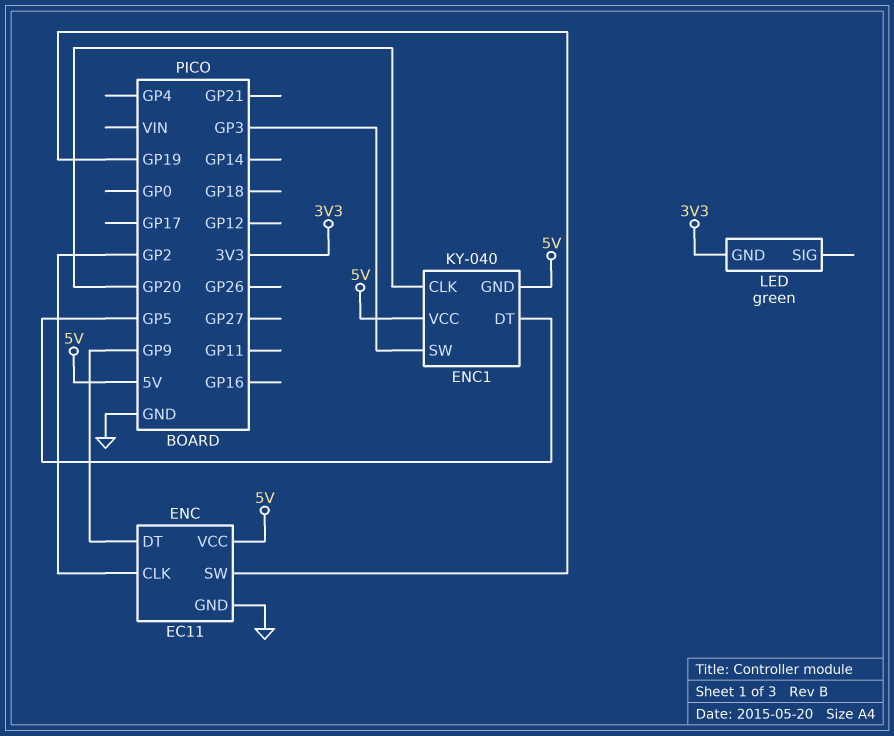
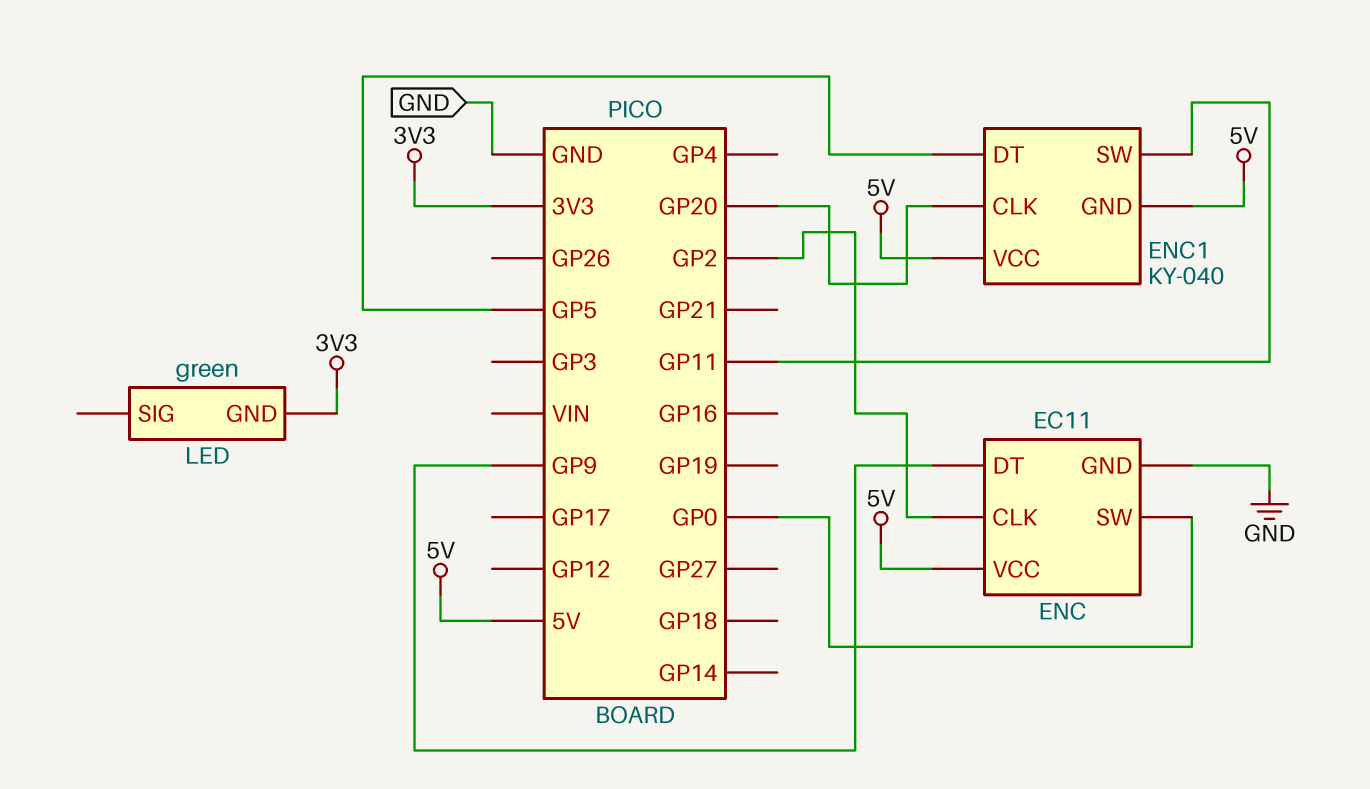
ENC pin SW: GP19 -> GP0
ENC1 pin SW: GP3 -> GP11

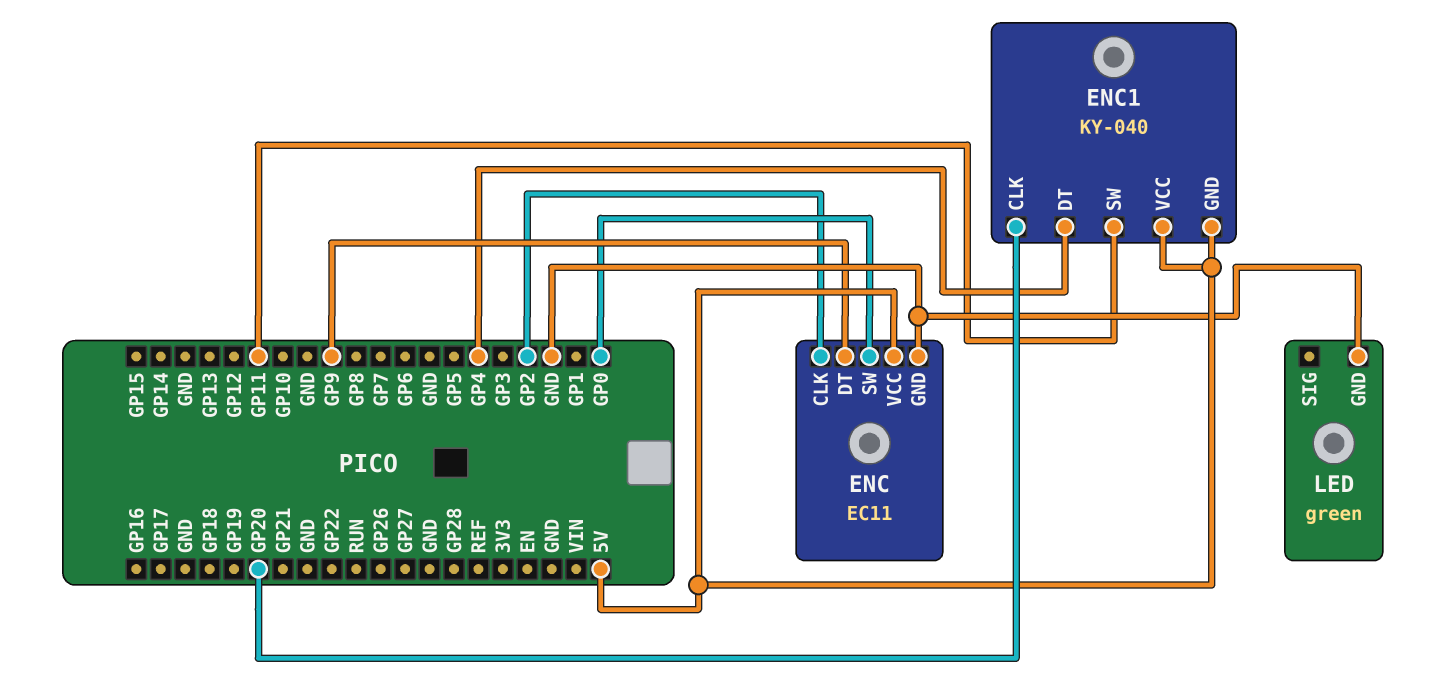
ENC1 pin DT: GP5 -> GP4
LED pin GND: 3V3 -> GND

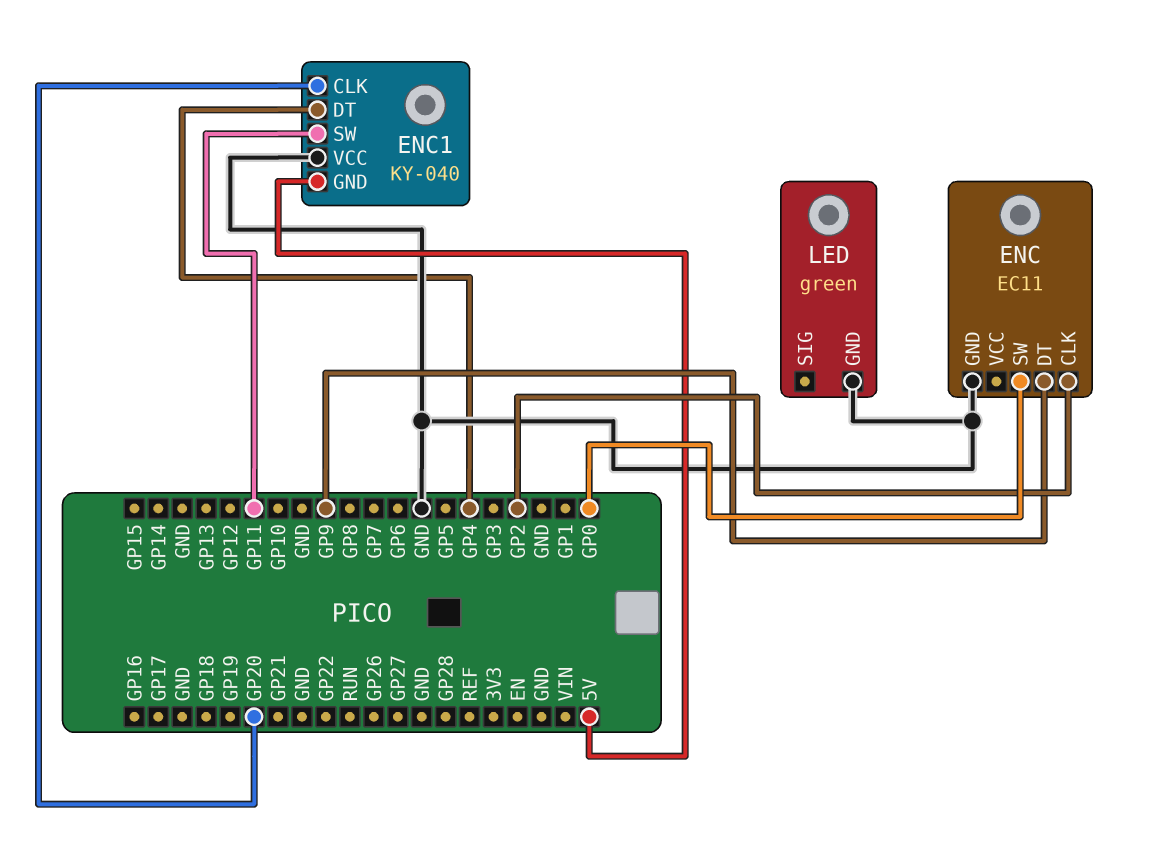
ENC pin VCC: 5V -> none
ENC1 pin VCC: 5V -> GND

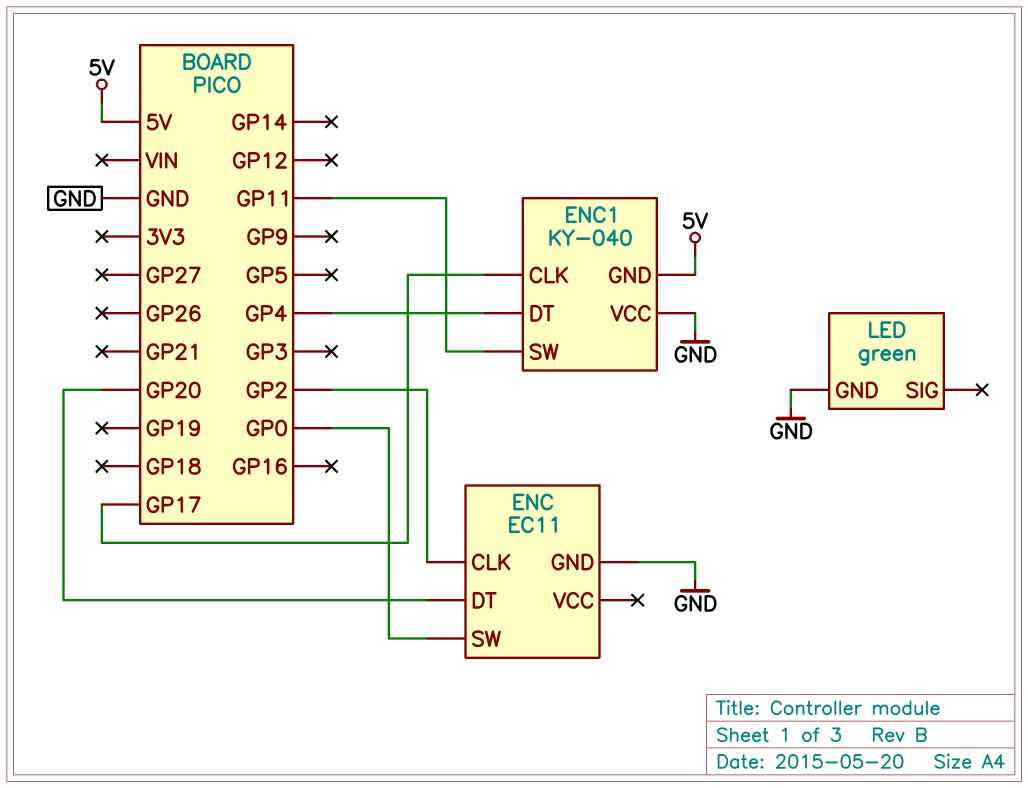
ENC pin DT: GP9 -> GP20
ENC1 pin CLK: GP20 -> GP17

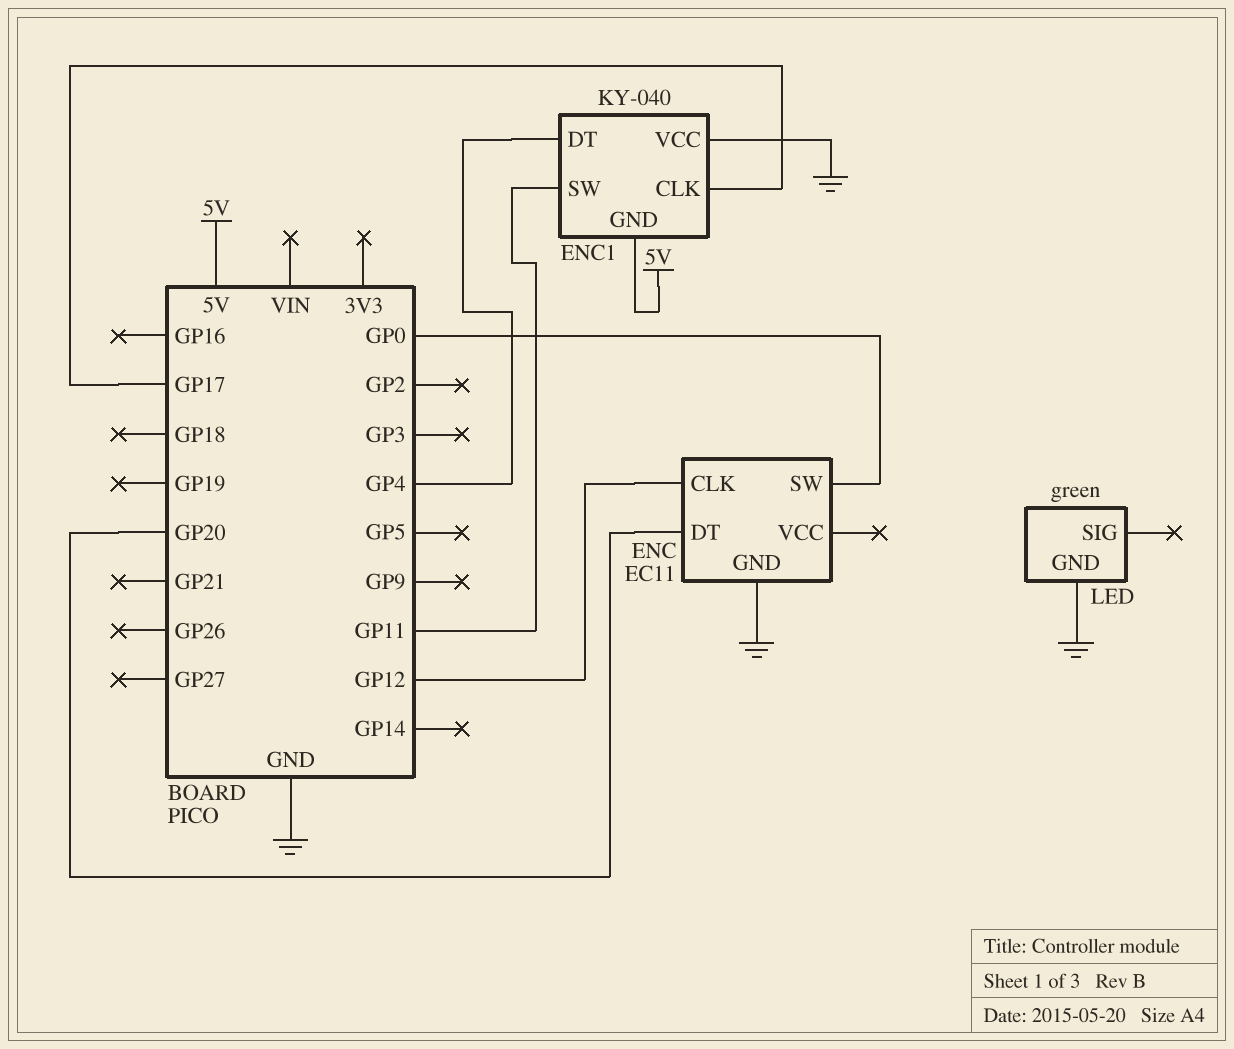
ENC pin CLK: GP2 -> GP12

